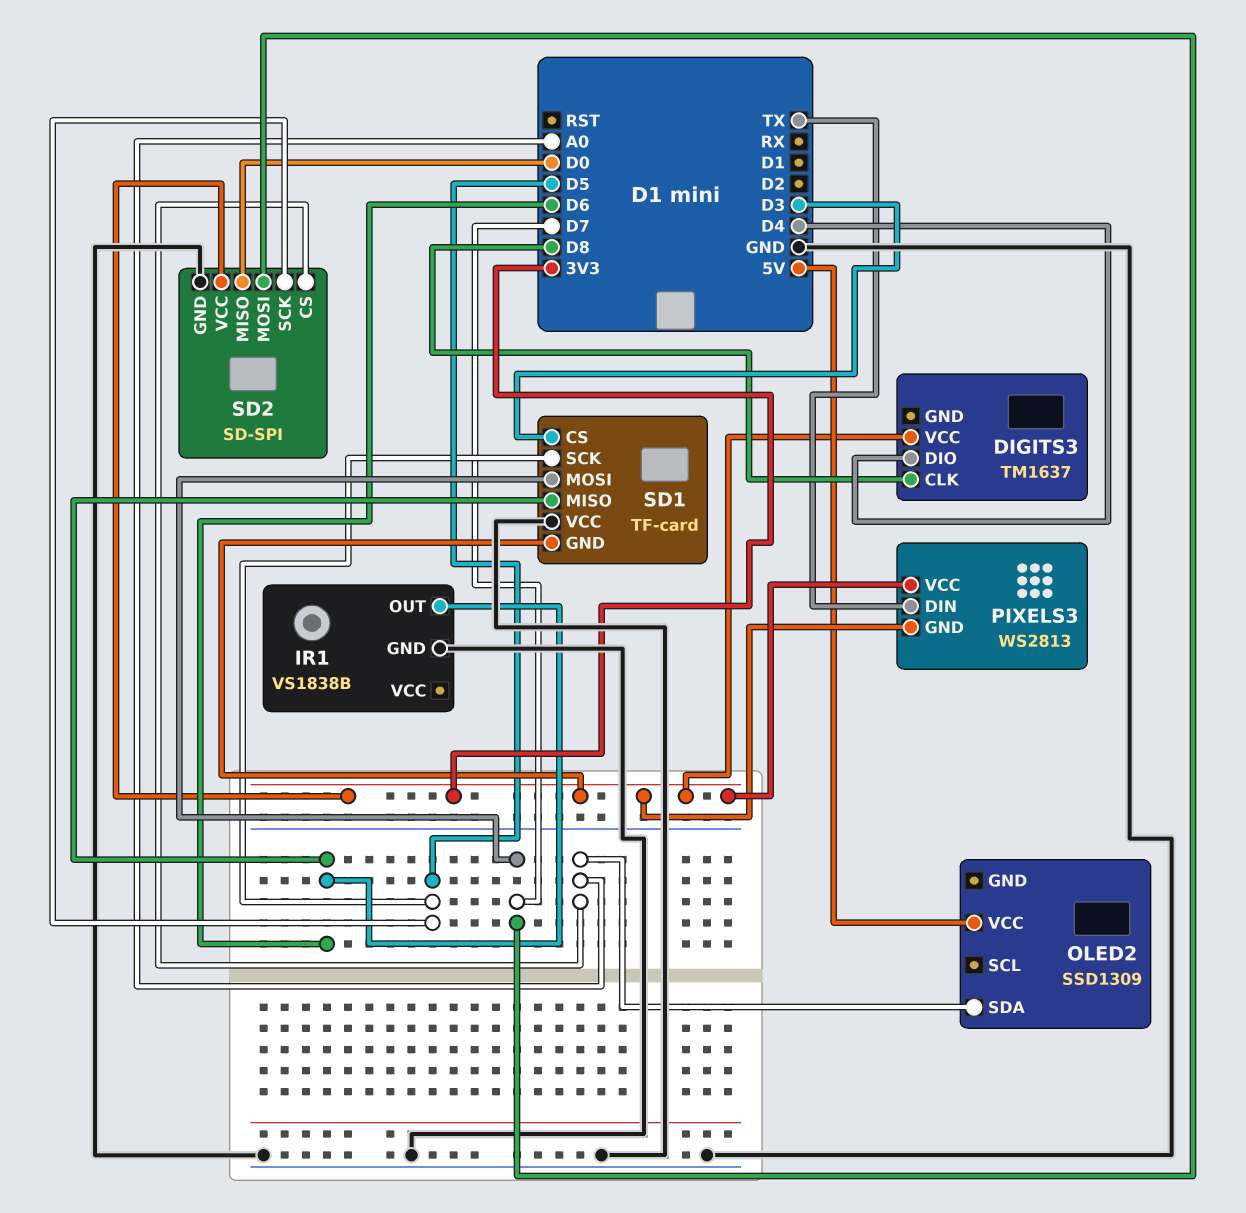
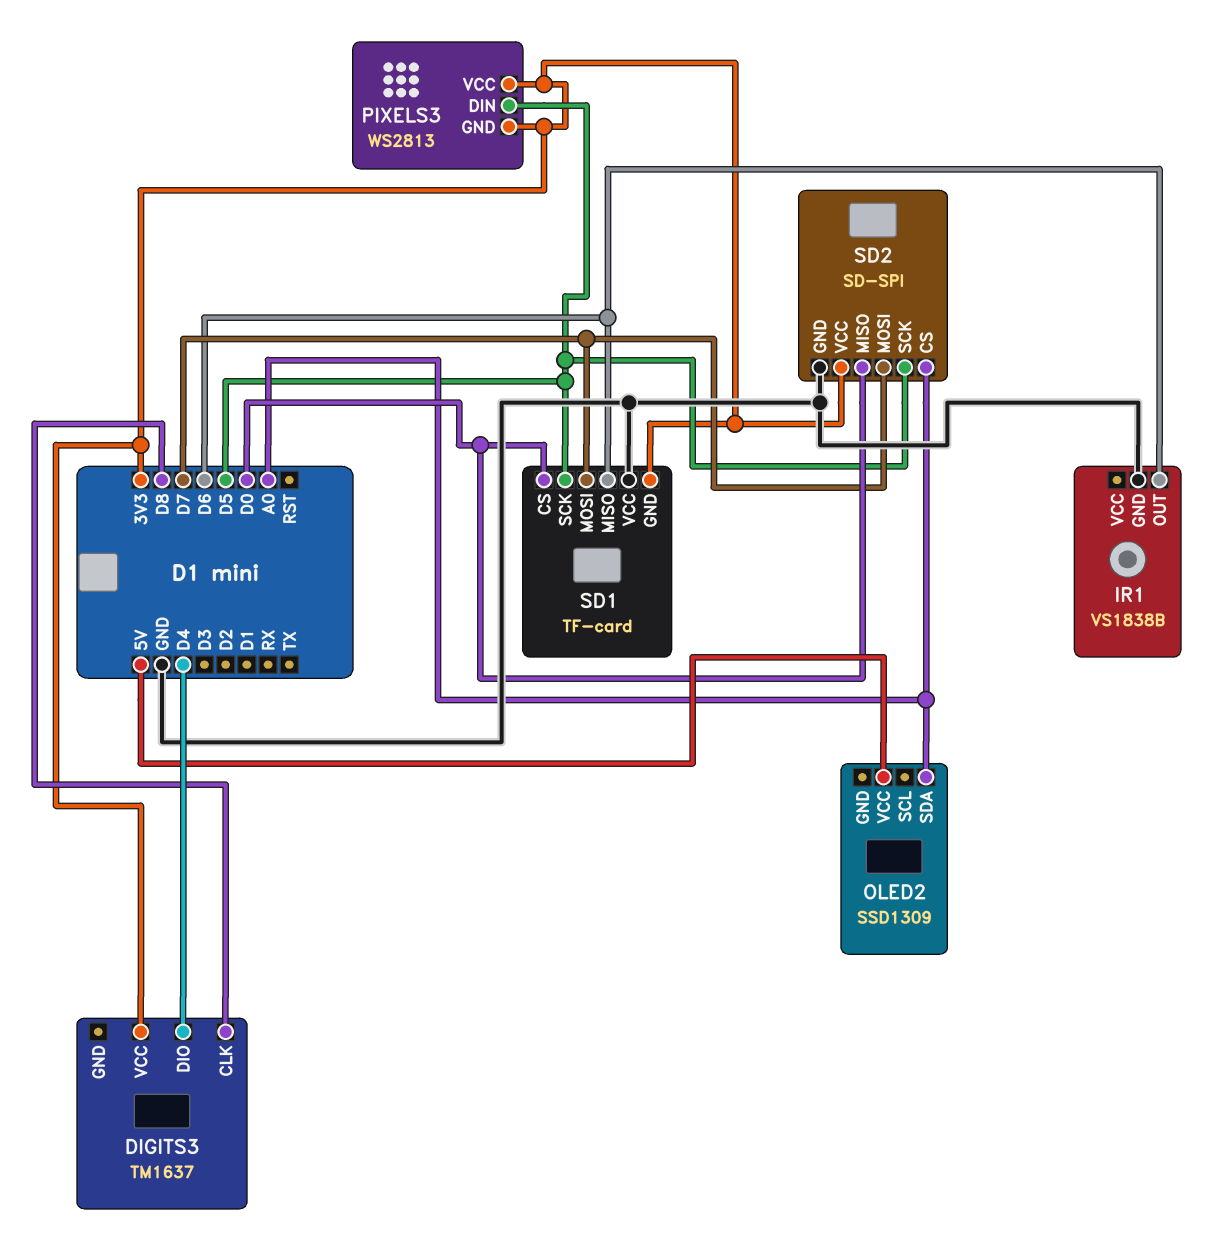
PIXELS3 pin DIN: TX -> D5
SD1 pin CS: D3 -> D0

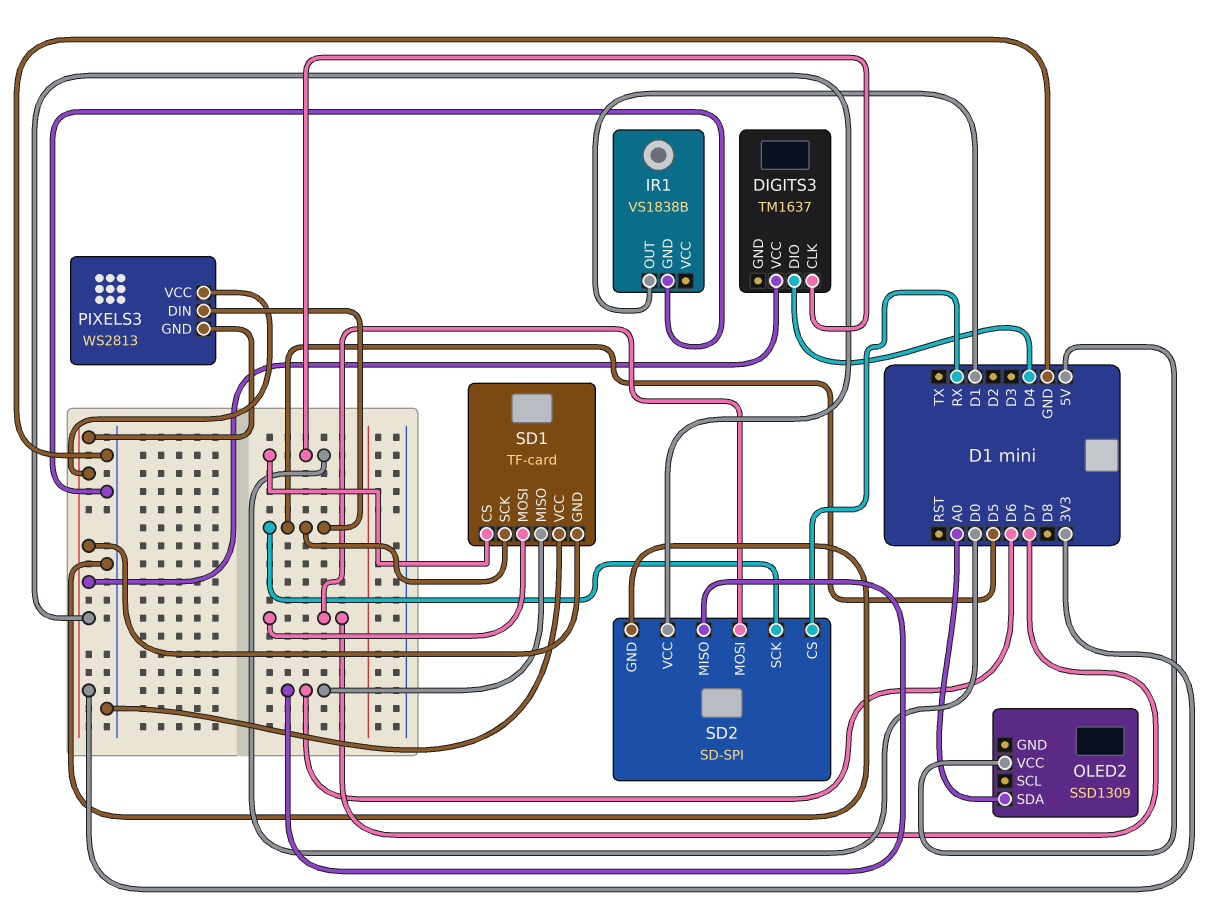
DIGITS3 pin CLK: D8 -> D0
IR1 pin OUT: D6 -> D1
SD2 pin CS: A0 -> RX
SD2 pin MISO: D0 -> D6

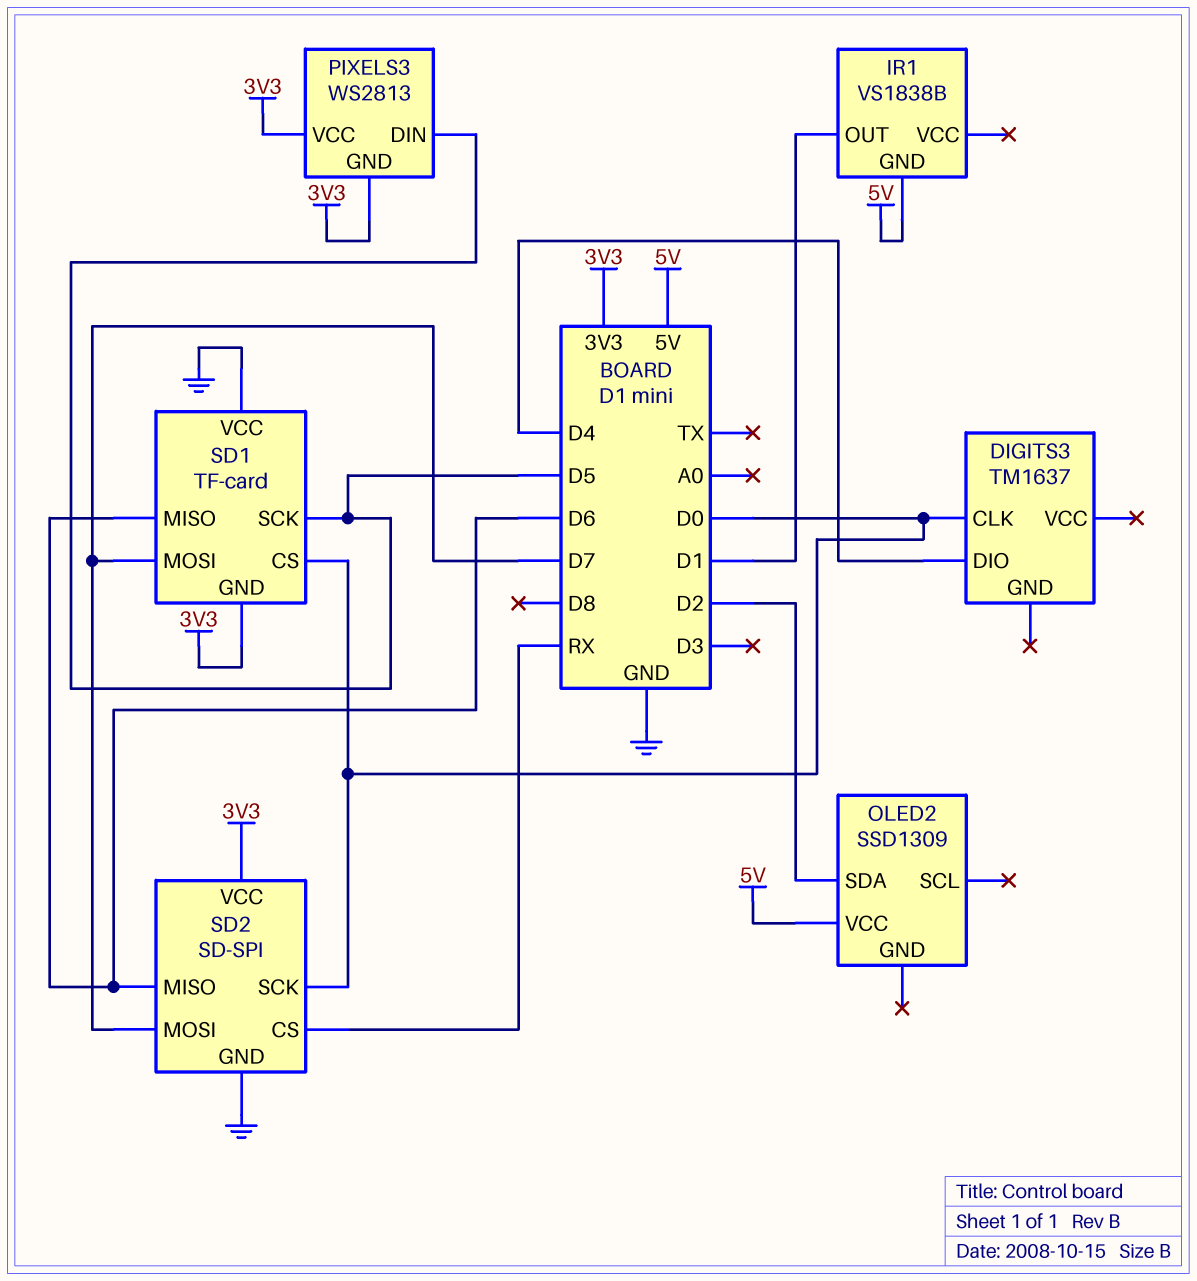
DIGITS3 pin VCC: 3V3 -> none
IR1 pin GND: GND -> 5V
OLED2 pin SDA: A0 -> D2
SD2 pin SCK: D5 -> D0

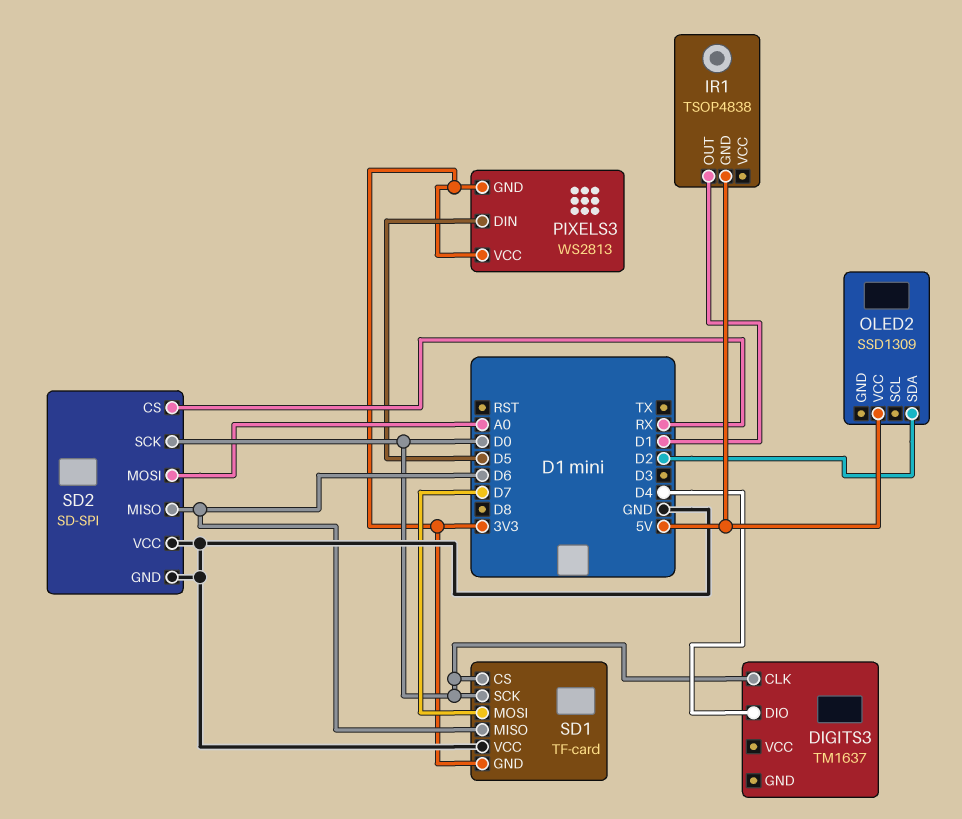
IR1: VS1838B -> TSOP4838
SD1 pin SCK: D5 -> D0
SD2 pin MOSI: D7 -> A0
SD2 pin VCC: 3V3 -> GND

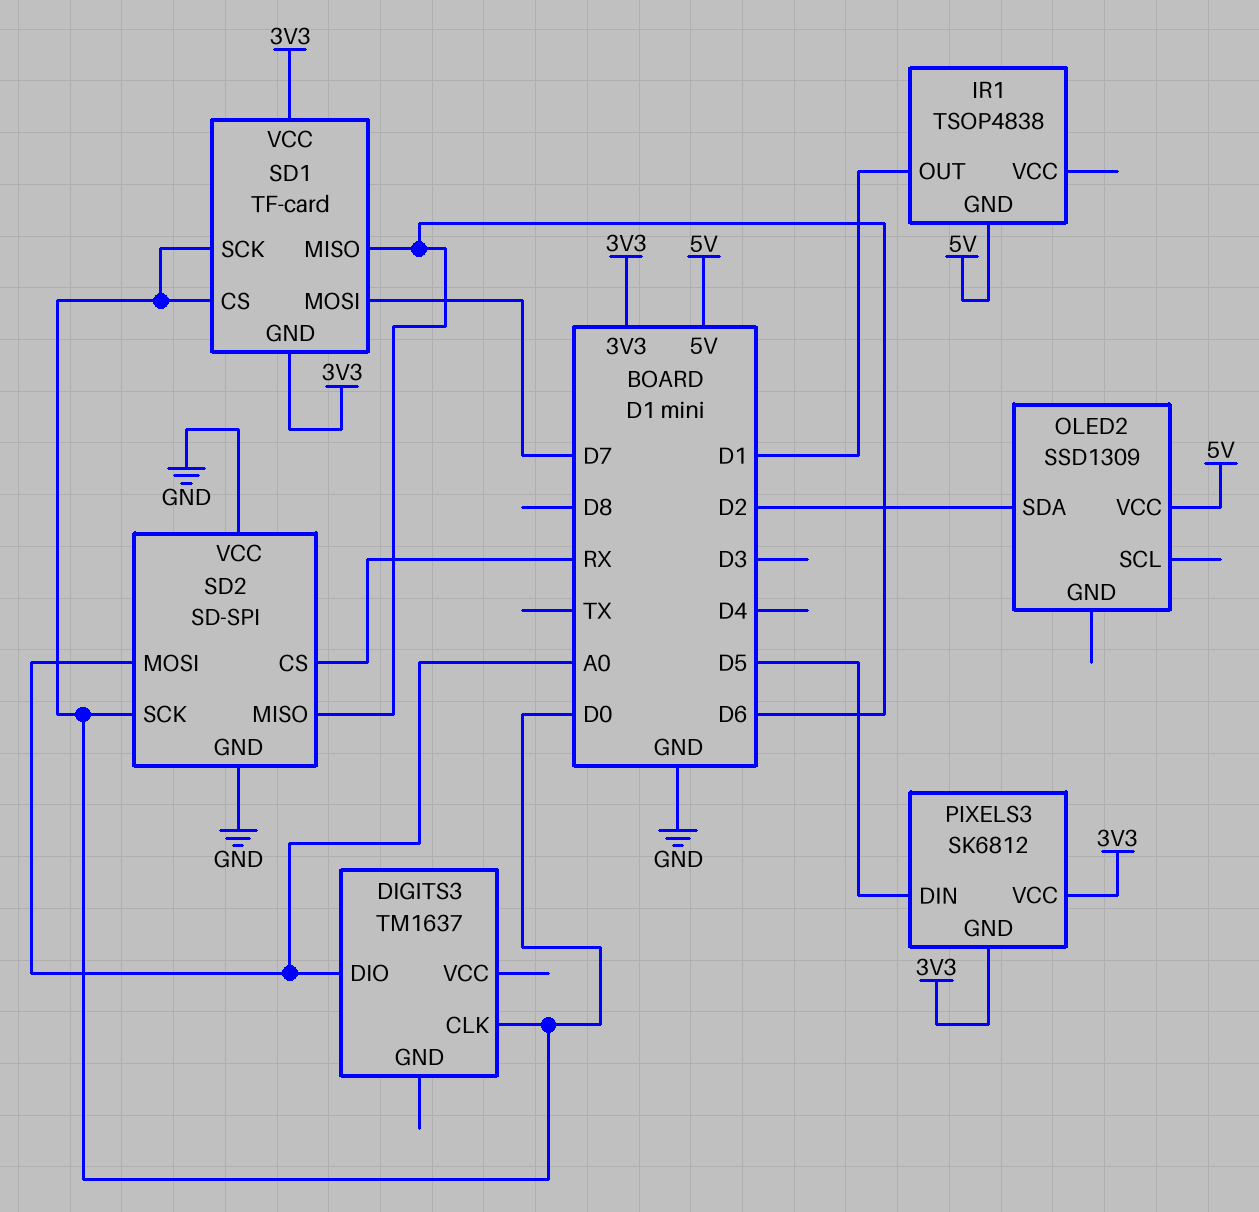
DIGITS3 pin DIO: D4 -> A0
PIXELS3: WS2813 -> SK6812
SD1 pin VCC: GND -> 3V3

